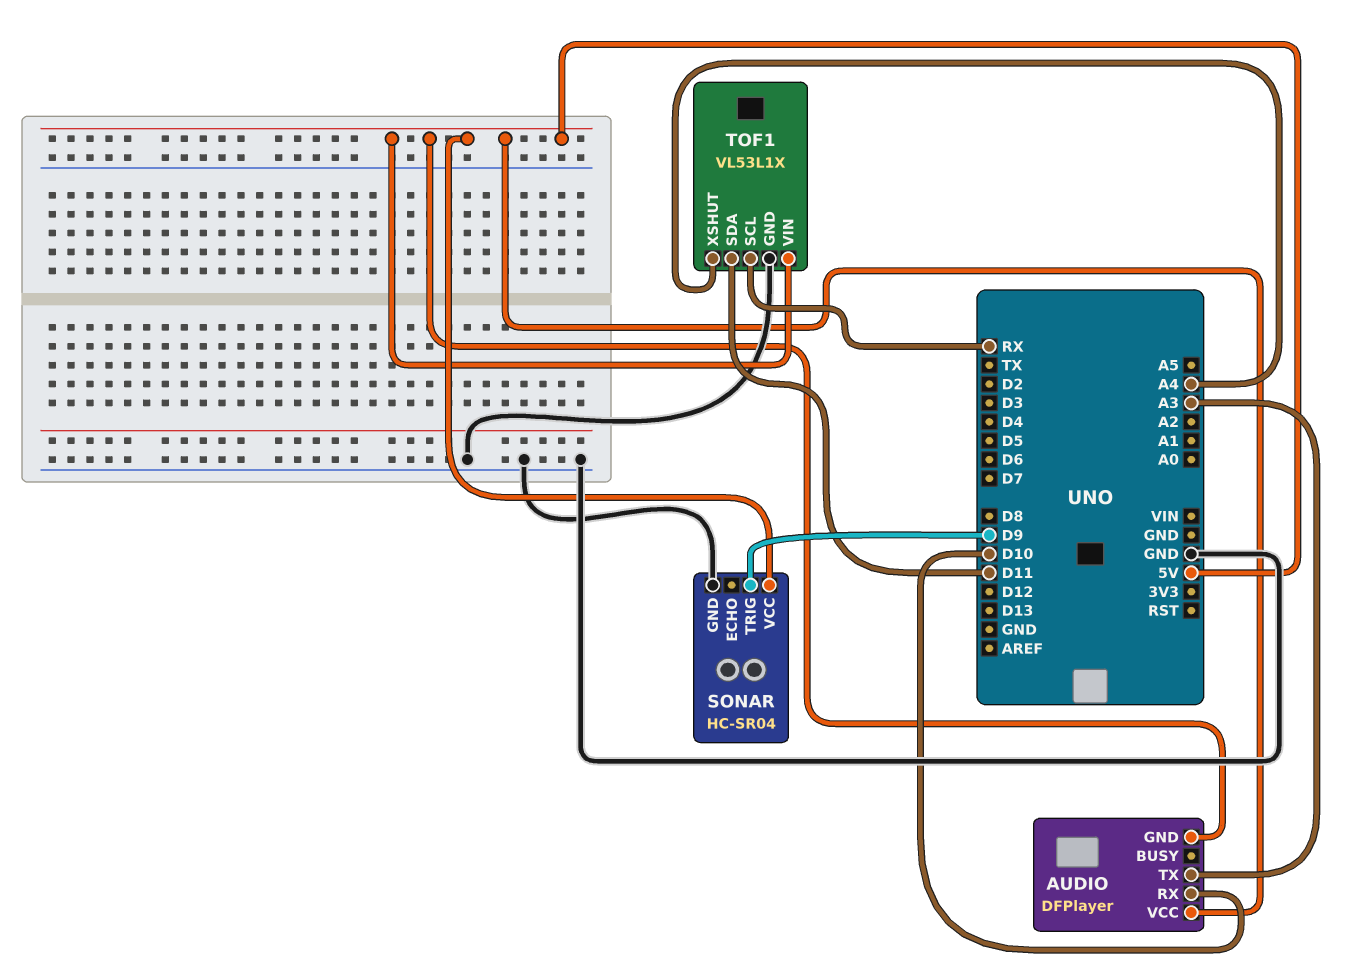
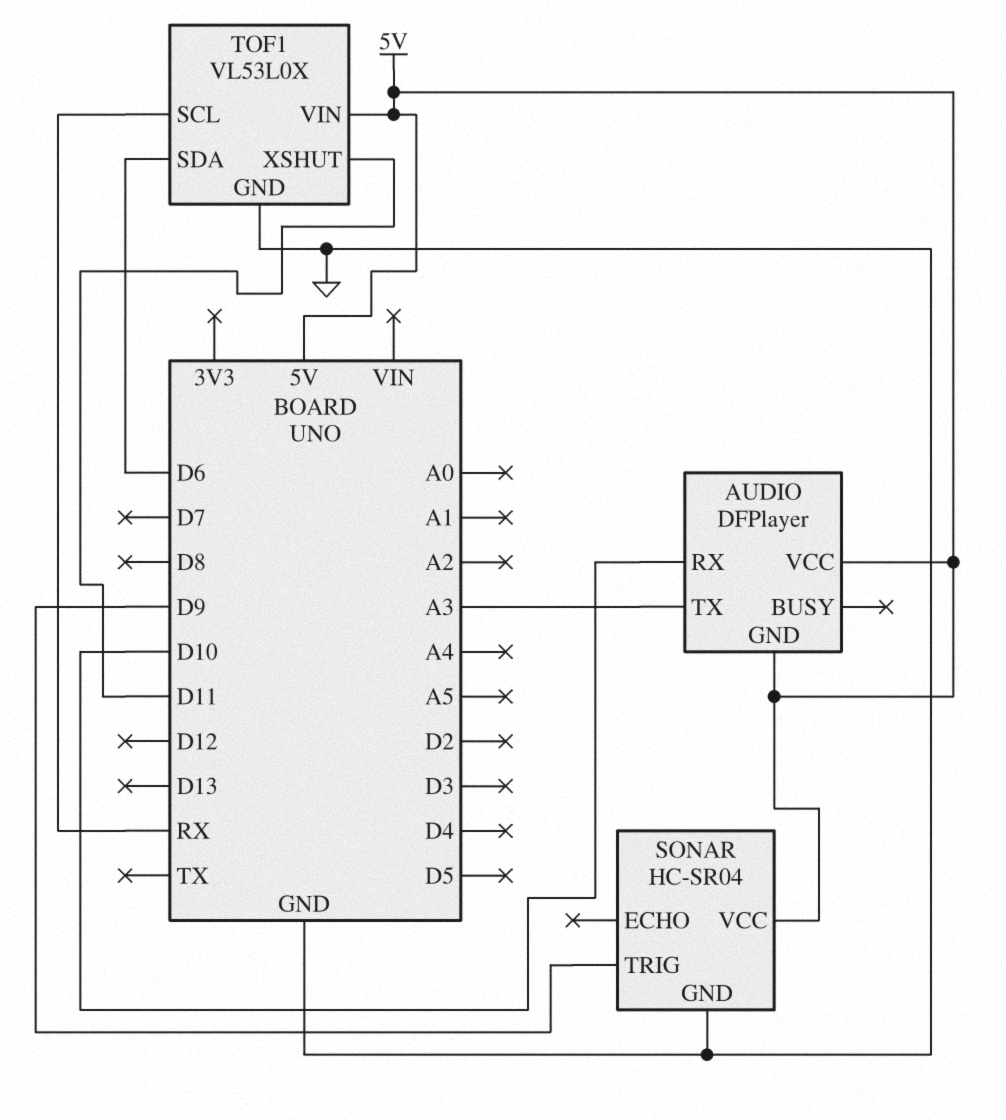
TOF1: VL53L1X -> VL53L0X
TOF1 pin SDA: D11 -> D6
TOF1 pin XSHUT: A4 -> D11

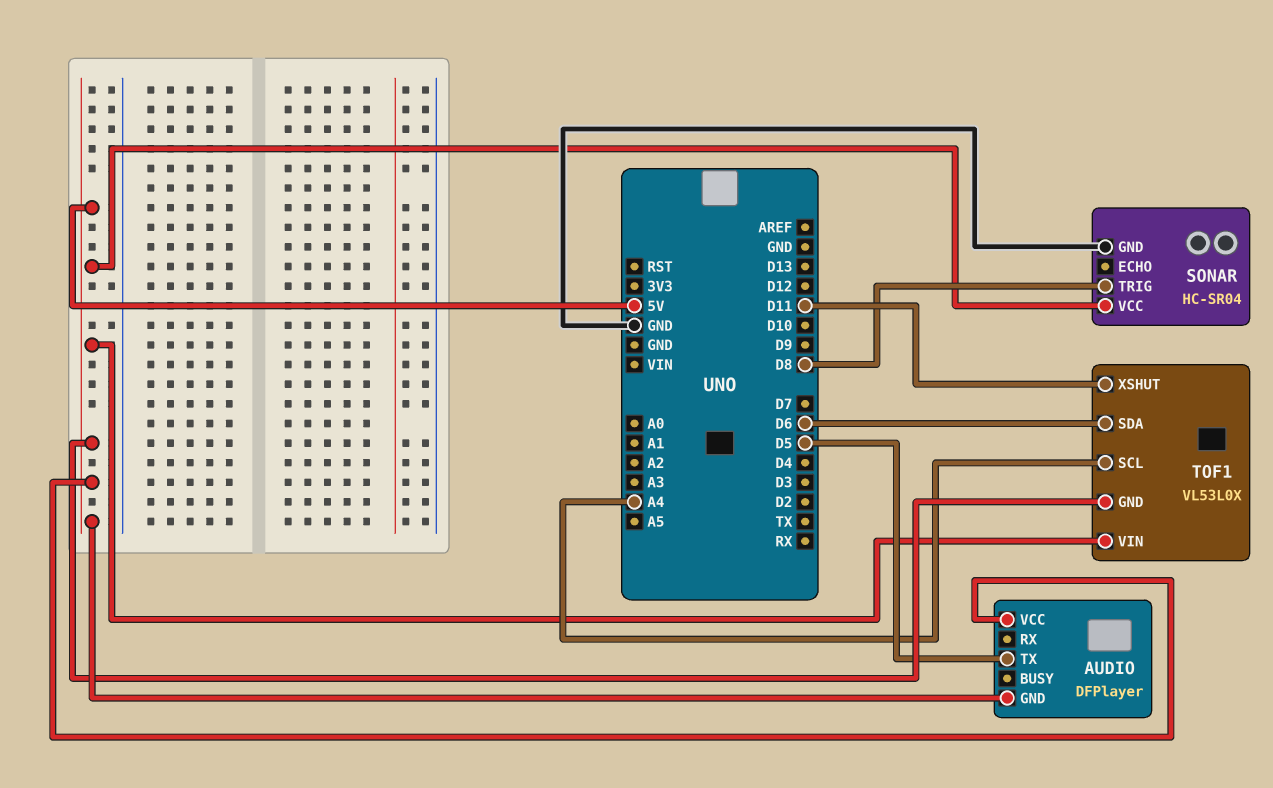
AUDIO pin RX: D10 -> none
AUDIO pin TX: A3 -> D5
SONAR pin TRIG: D9 -> D8
TOF1 pin GND: GND -> 5V
TOF1 pin SCL: RX -> A4

